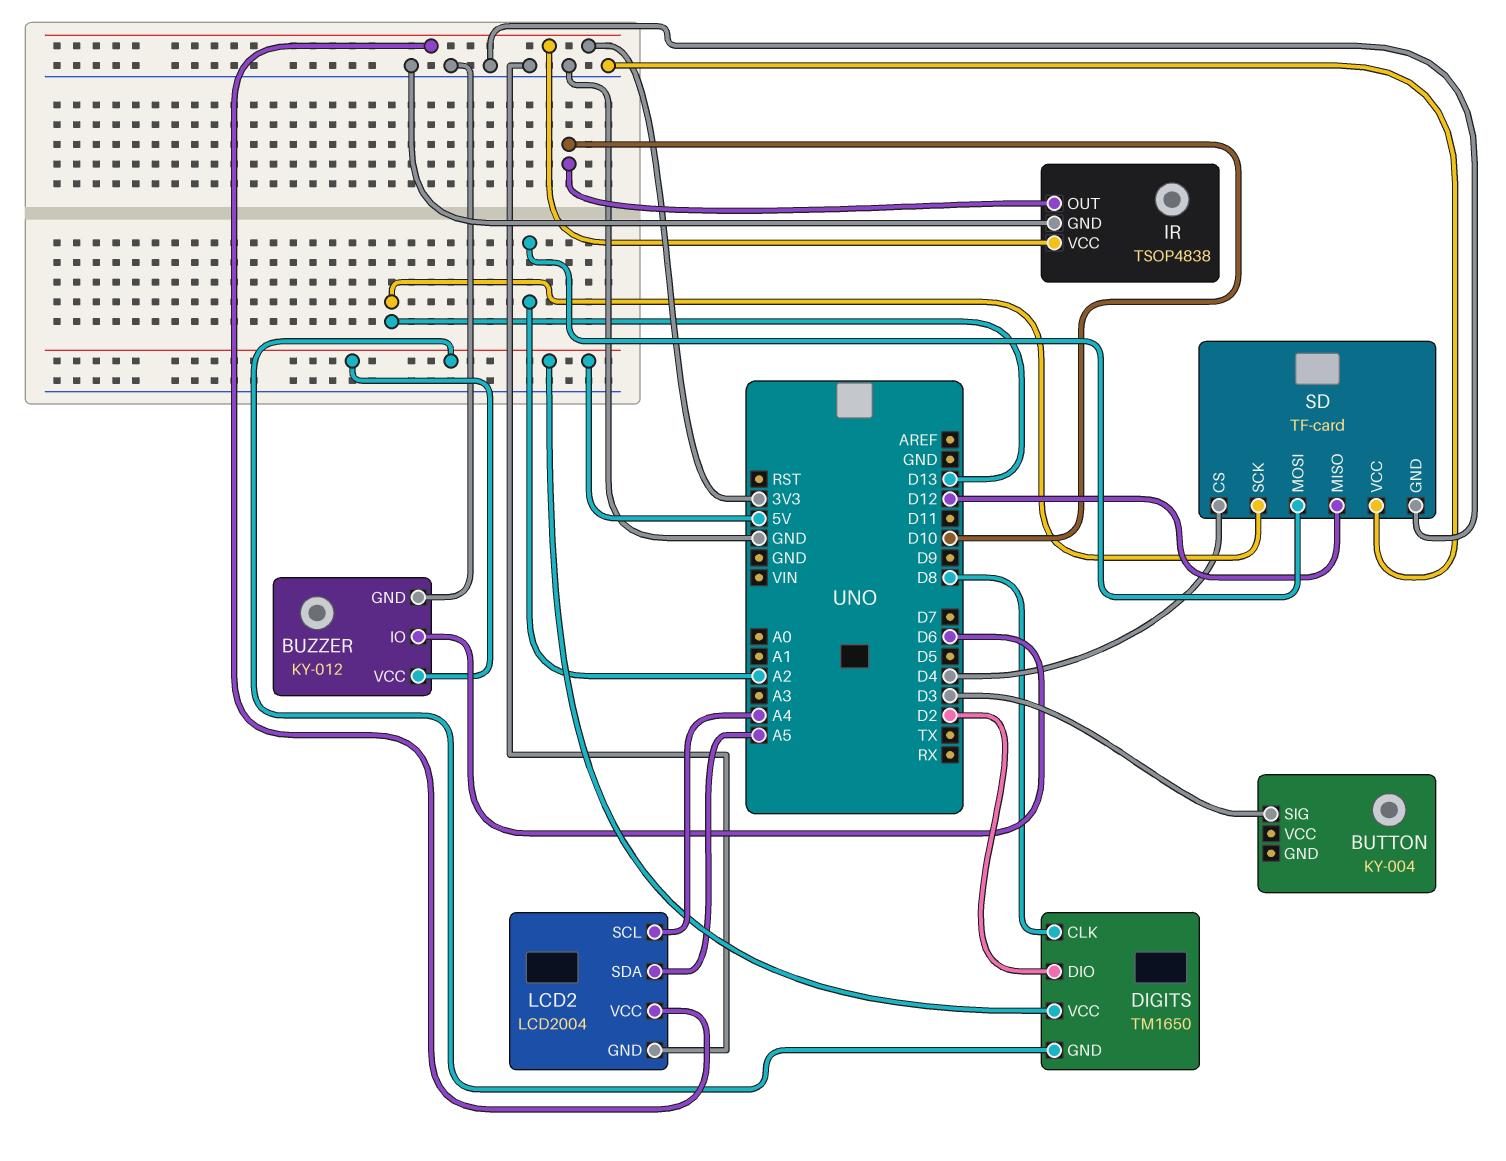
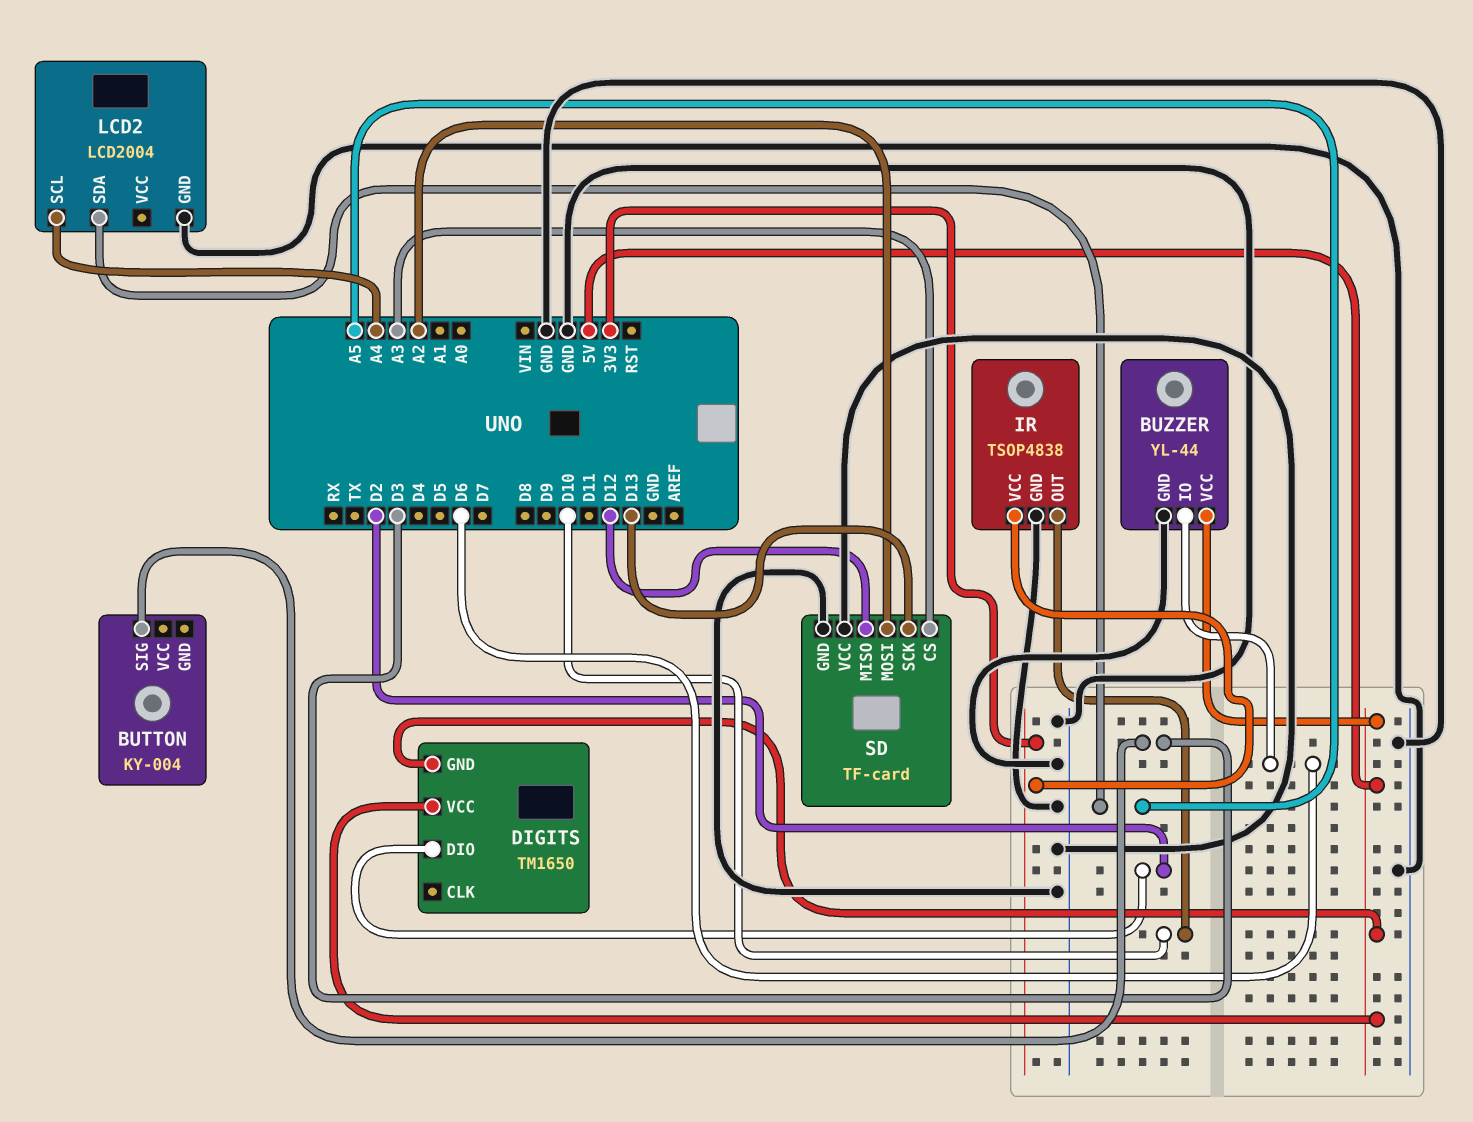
BUZZER: KY-012 -> YL-44
DIGITS pin CLK: D8 -> none
LCD2 pin VCC: 3V3 -> none
SD pin CS: D4 -> A3

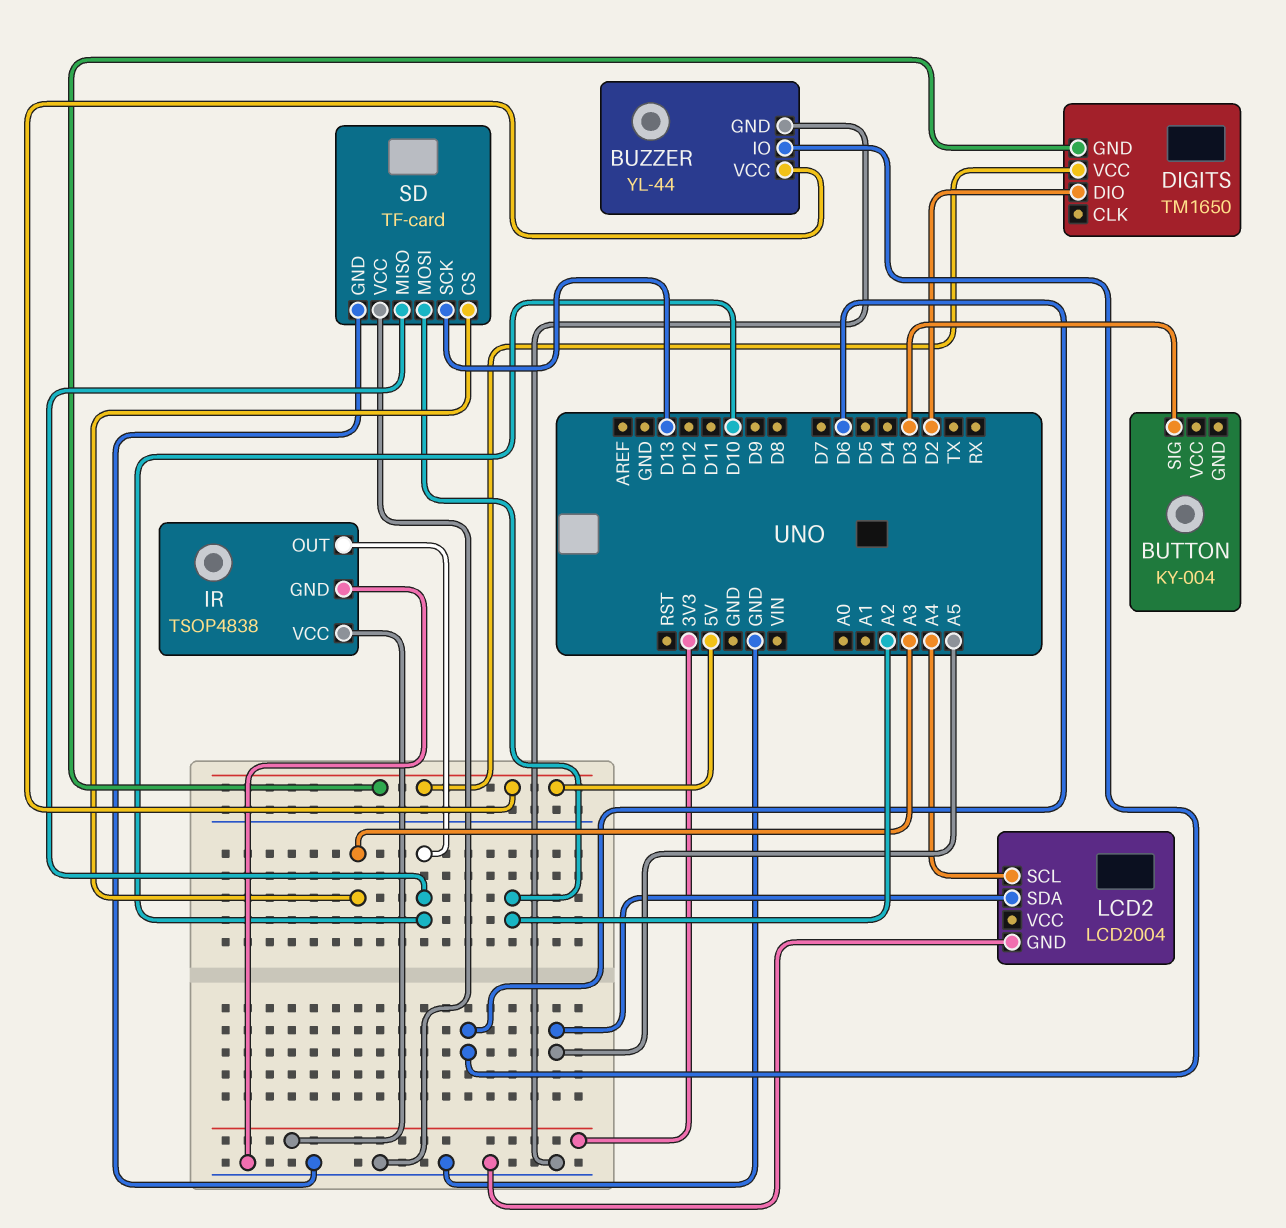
SD pin MISO: D12 -> D10

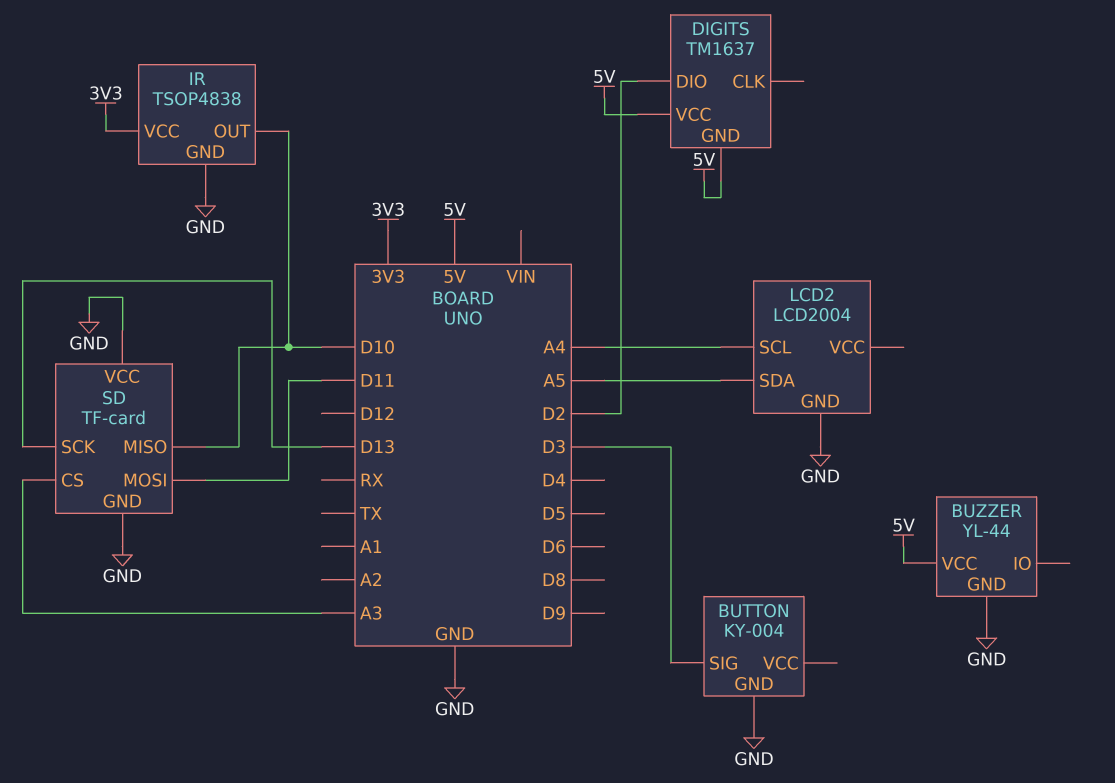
BUTTON pin GND: none -> GND
BUZZER pin IO: D6 -> none
DIGITS: TM1650 -> TM1637
SD pin MOSI: A2 -> D11

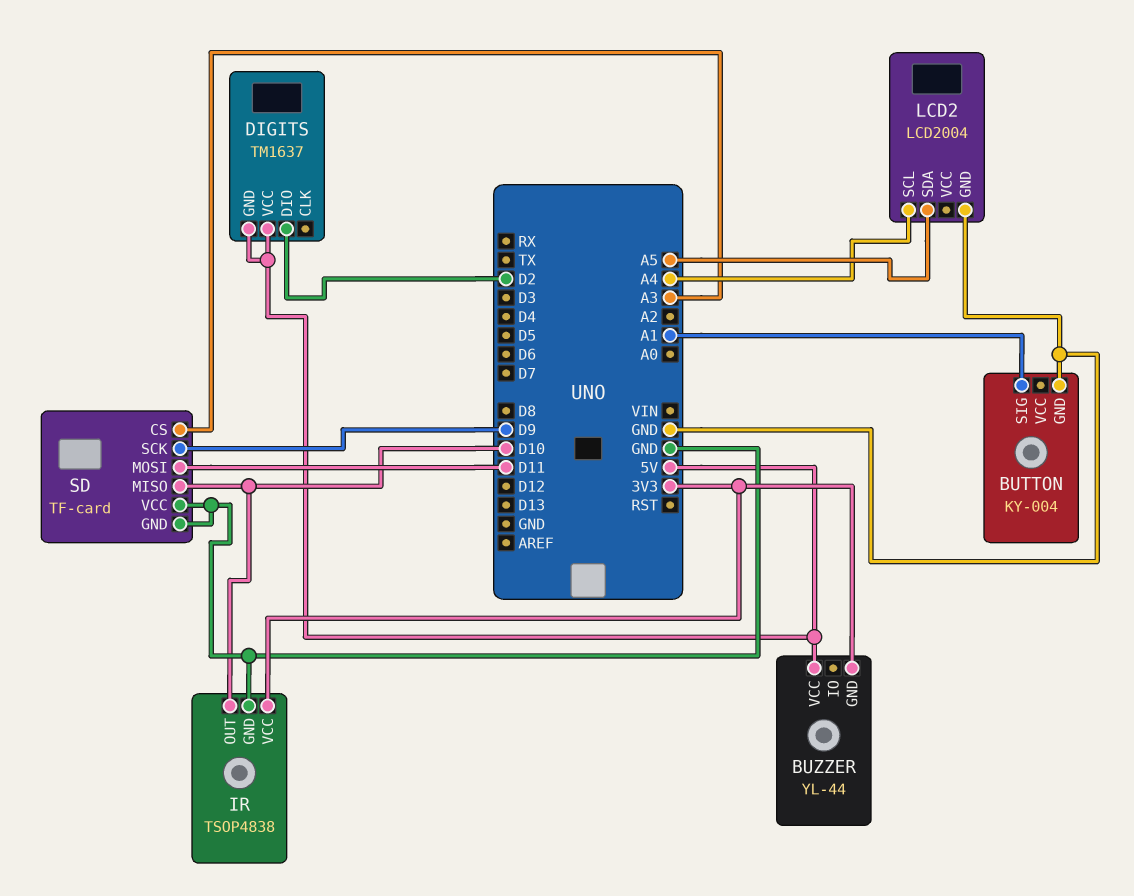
BUTTON pin SIG: D3 -> A1
BUZZER pin GND: GND -> 3V3
SD pin SCK: D13 -> D9

